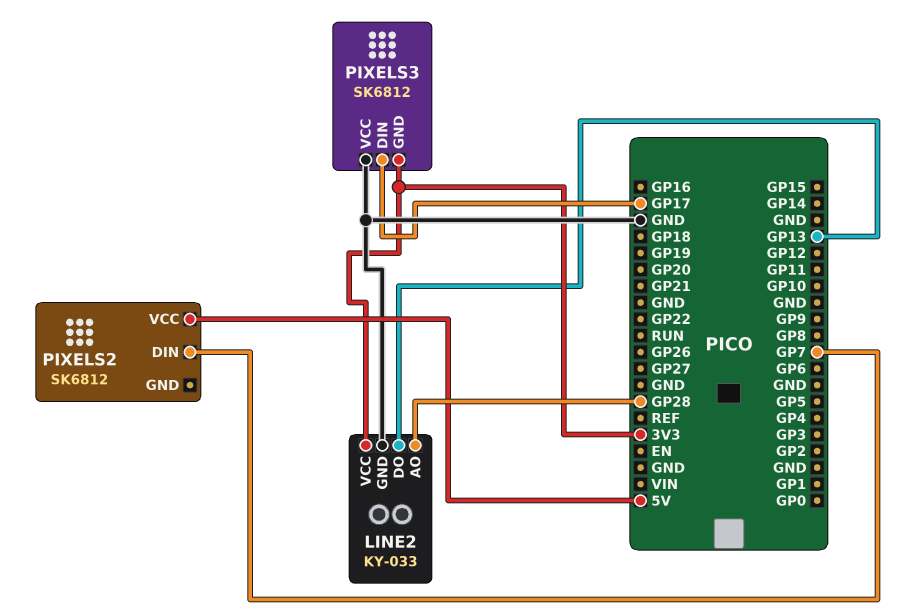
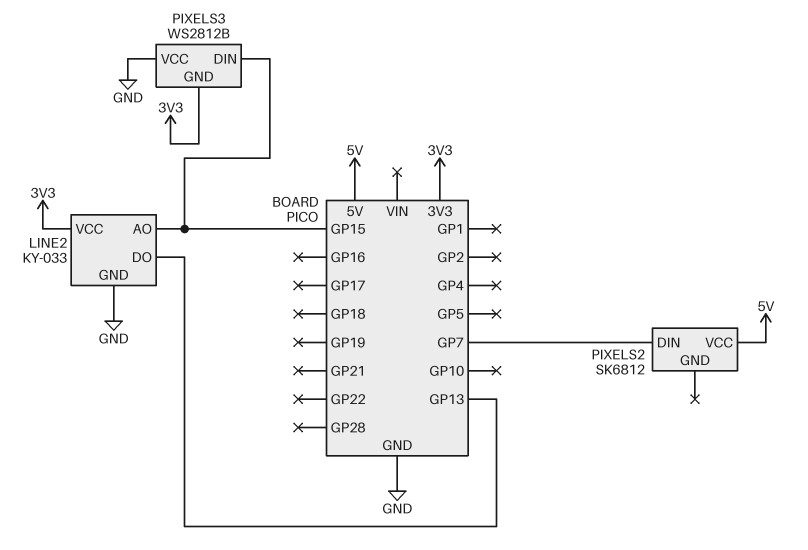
LINE2 pin AO: GP28 -> GP15
PIXELS3: SK6812 -> WS2812B
PIXELS3 pin DIN: GP17 -> GP15

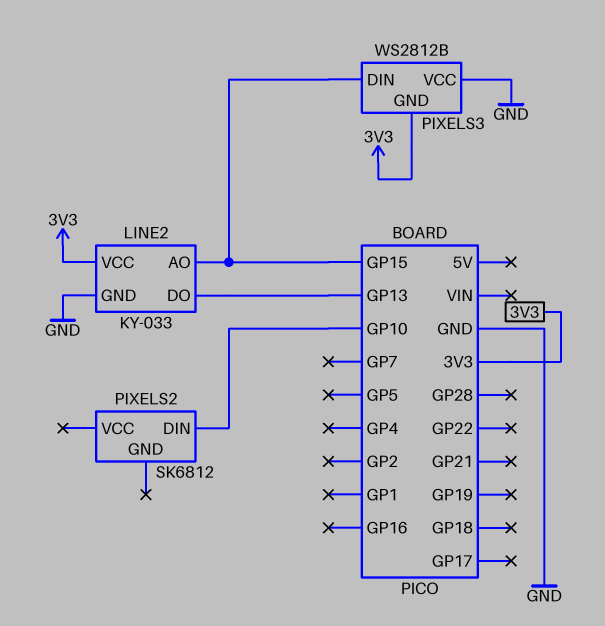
PIXELS2 pin DIN: GP7 -> GP10
PIXELS2 pin VCC: 5V -> none

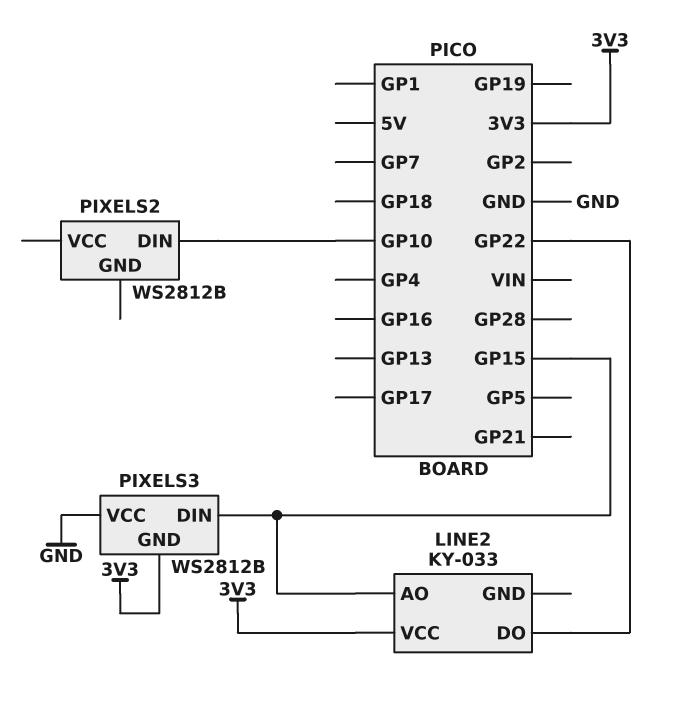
LINE2 pin DO: GP13 -> GP22
LINE2 pin GND: GND -> none
PIXELS2: SK6812 -> WS2812B

